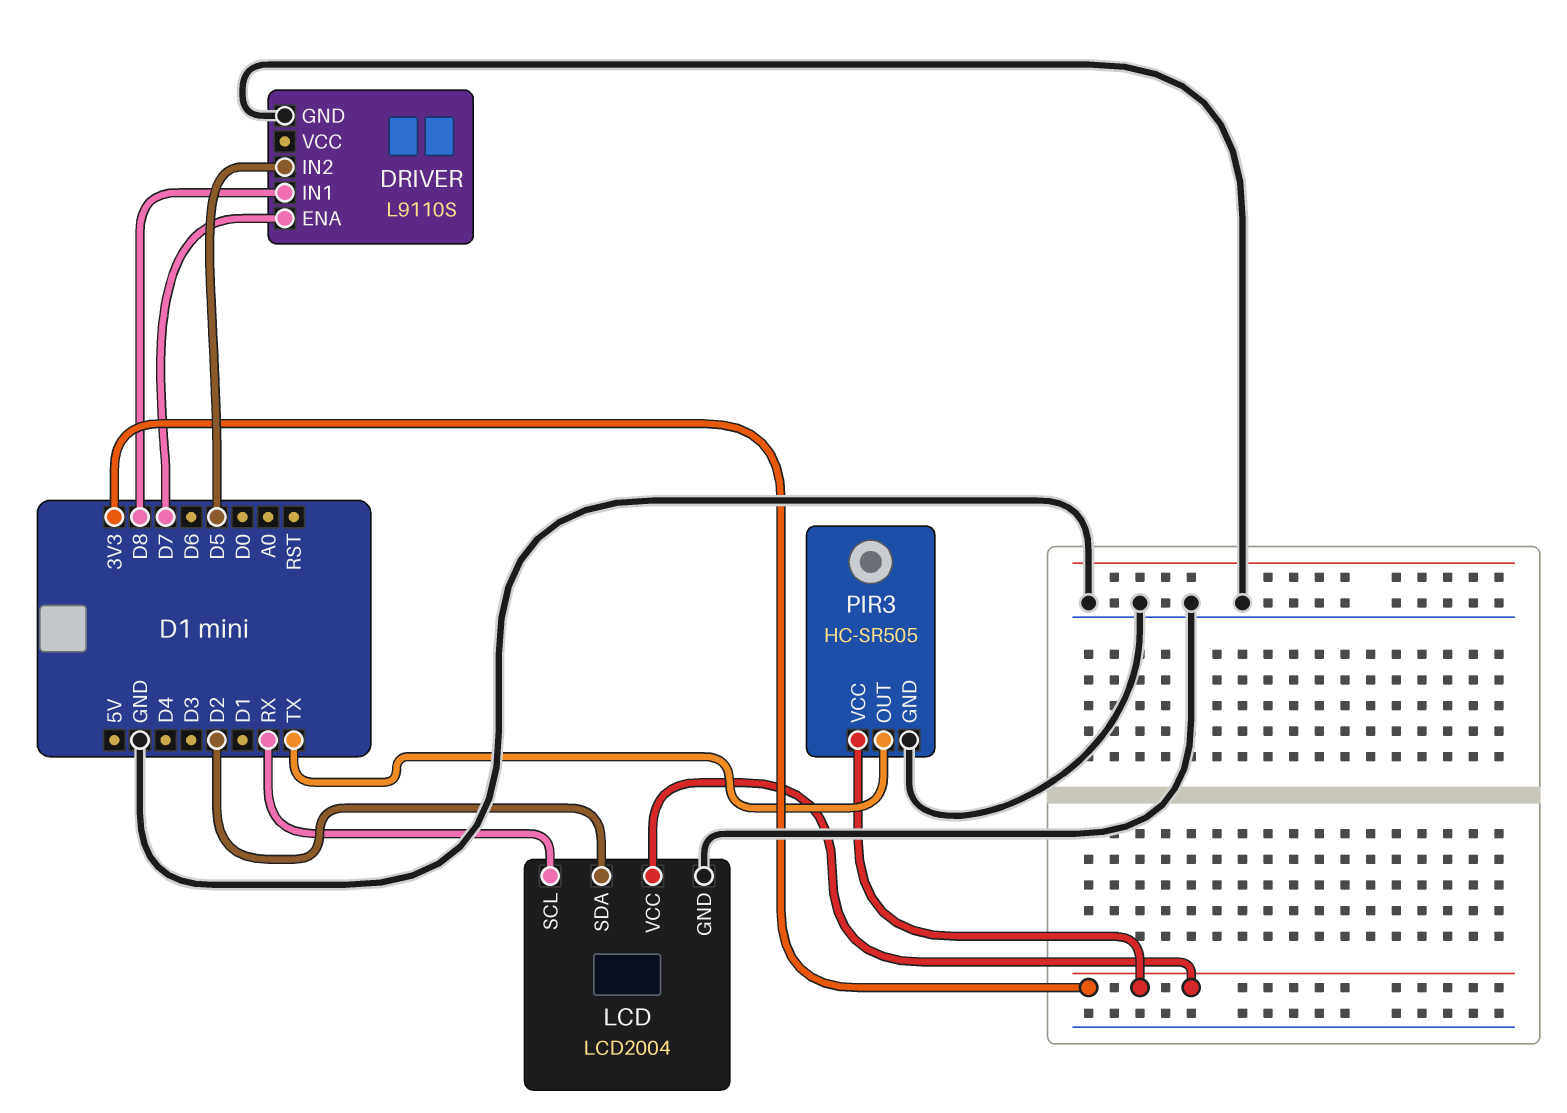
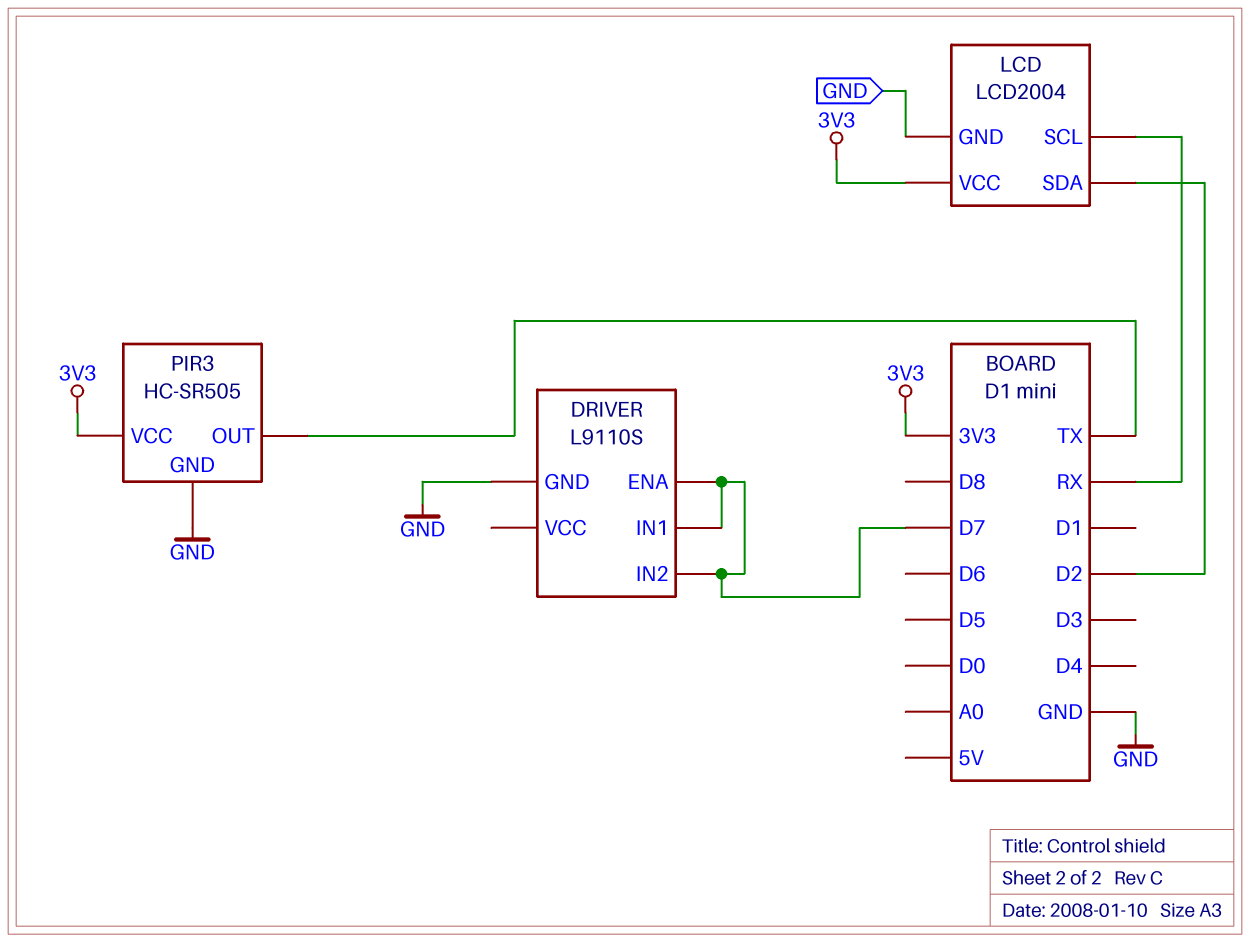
DRIVER pin IN1: D8 -> D7
DRIVER pin IN2: D5 -> D7

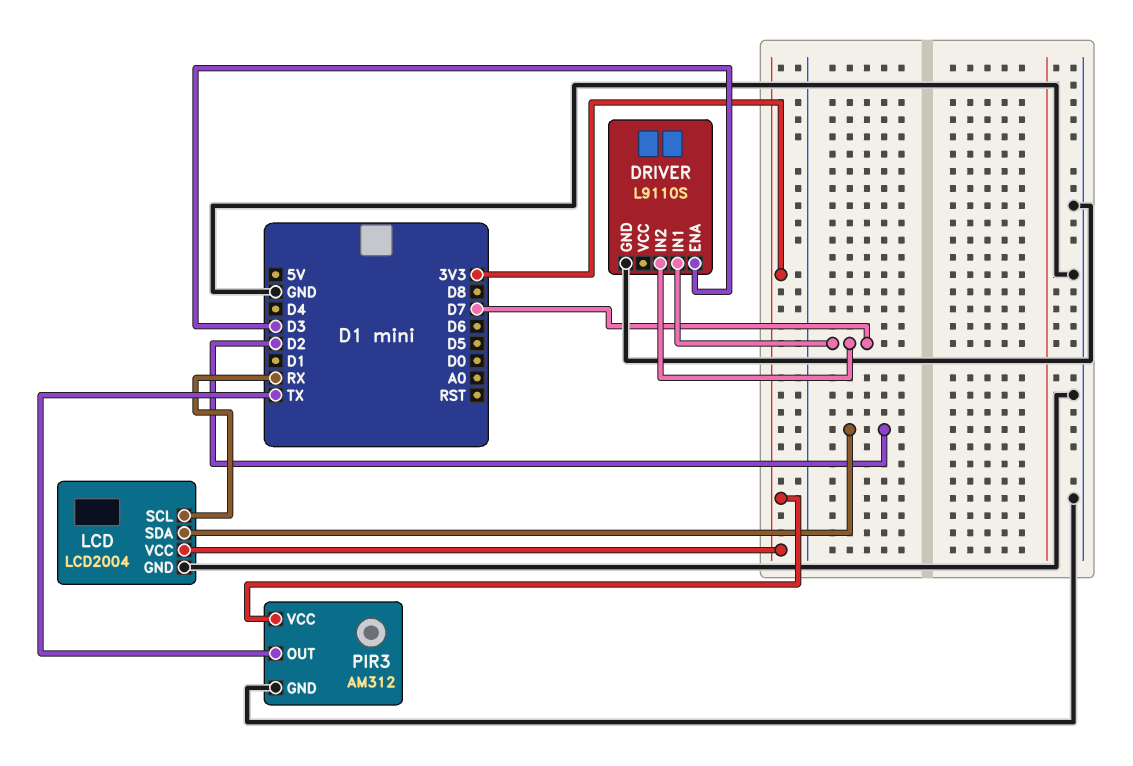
DRIVER pin ENA: D7 -> D3
PIR3: HC-SR505 -> AM312

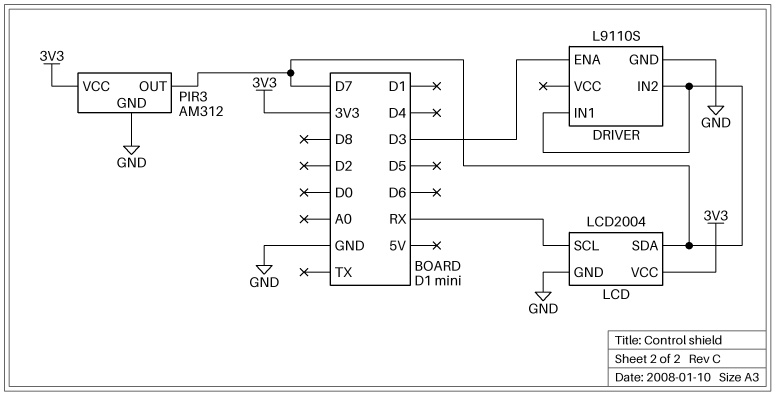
LCD pin SDA: D2 -> D7
PIR3 pin OUT: TX -> D7

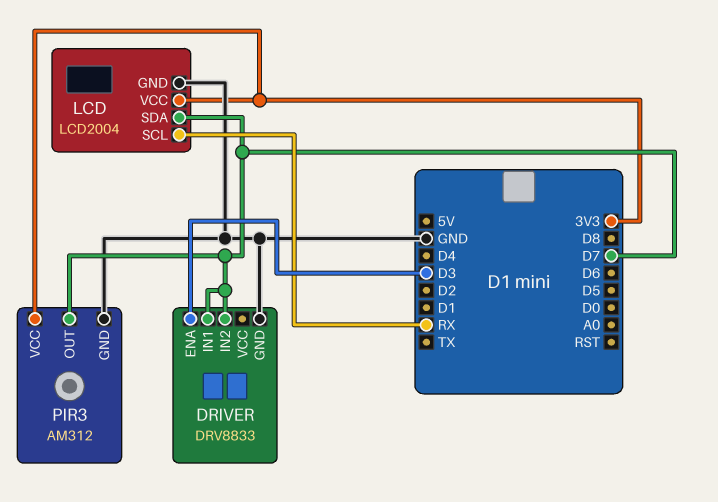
DRIVER: L9110S -> DRV8833

